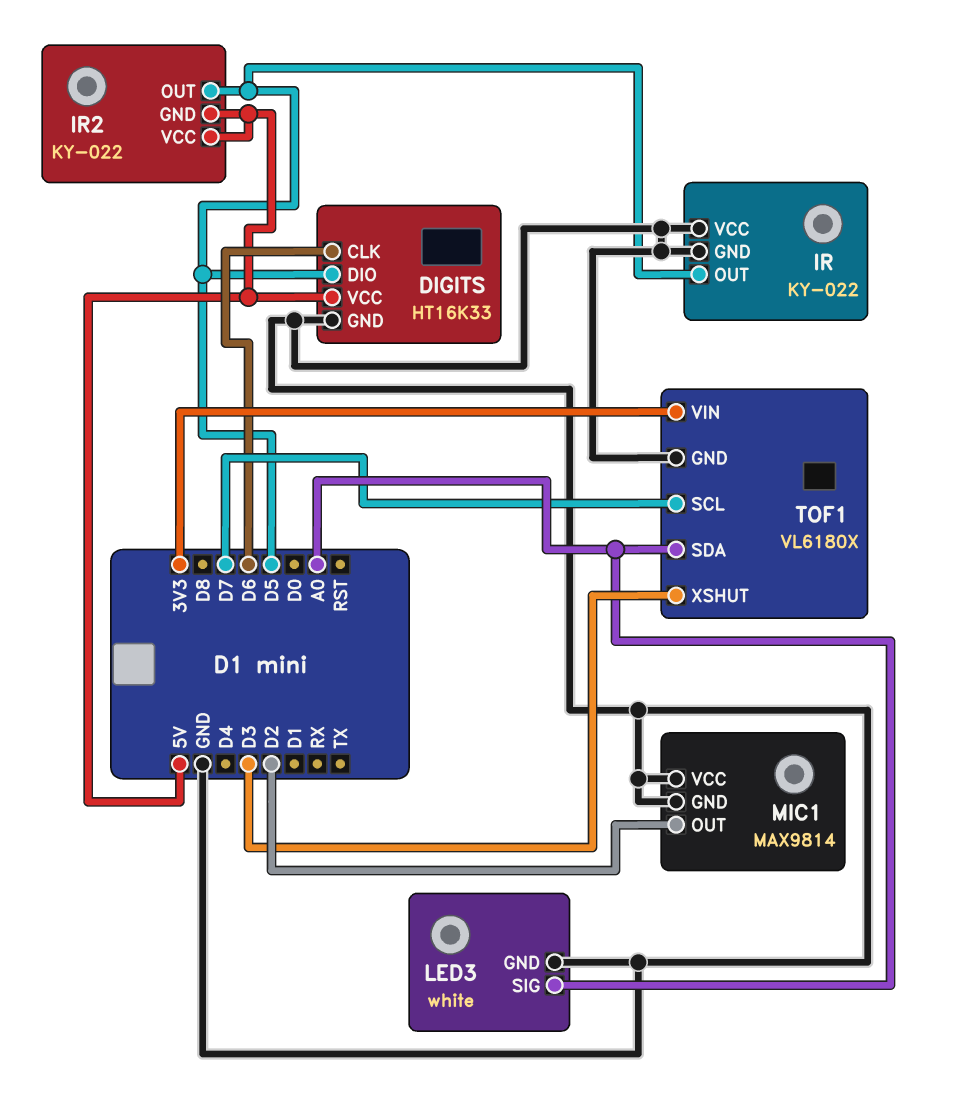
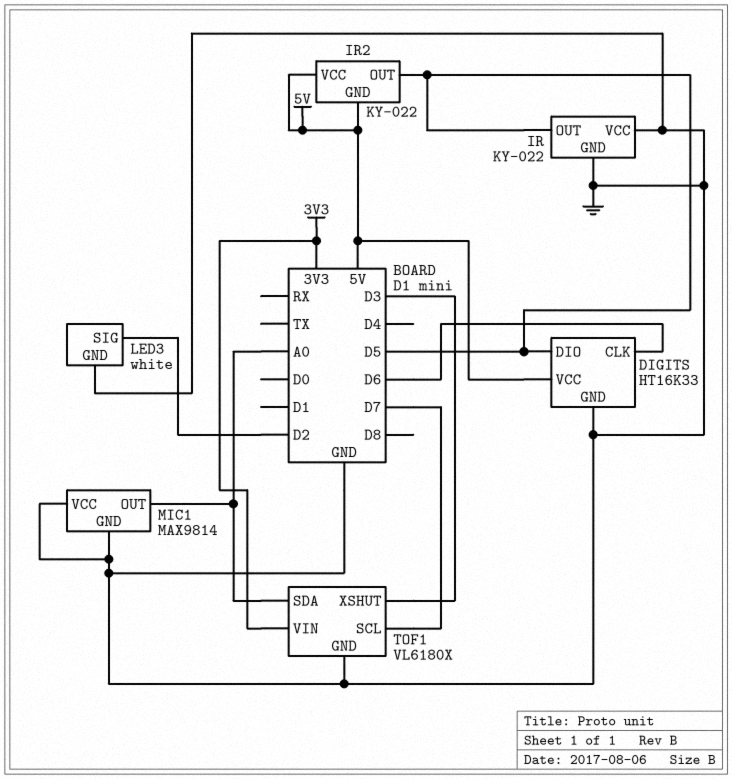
LED3 pin SIG: A0 -> D2
MIC1 pin OUT: D2 -> A0

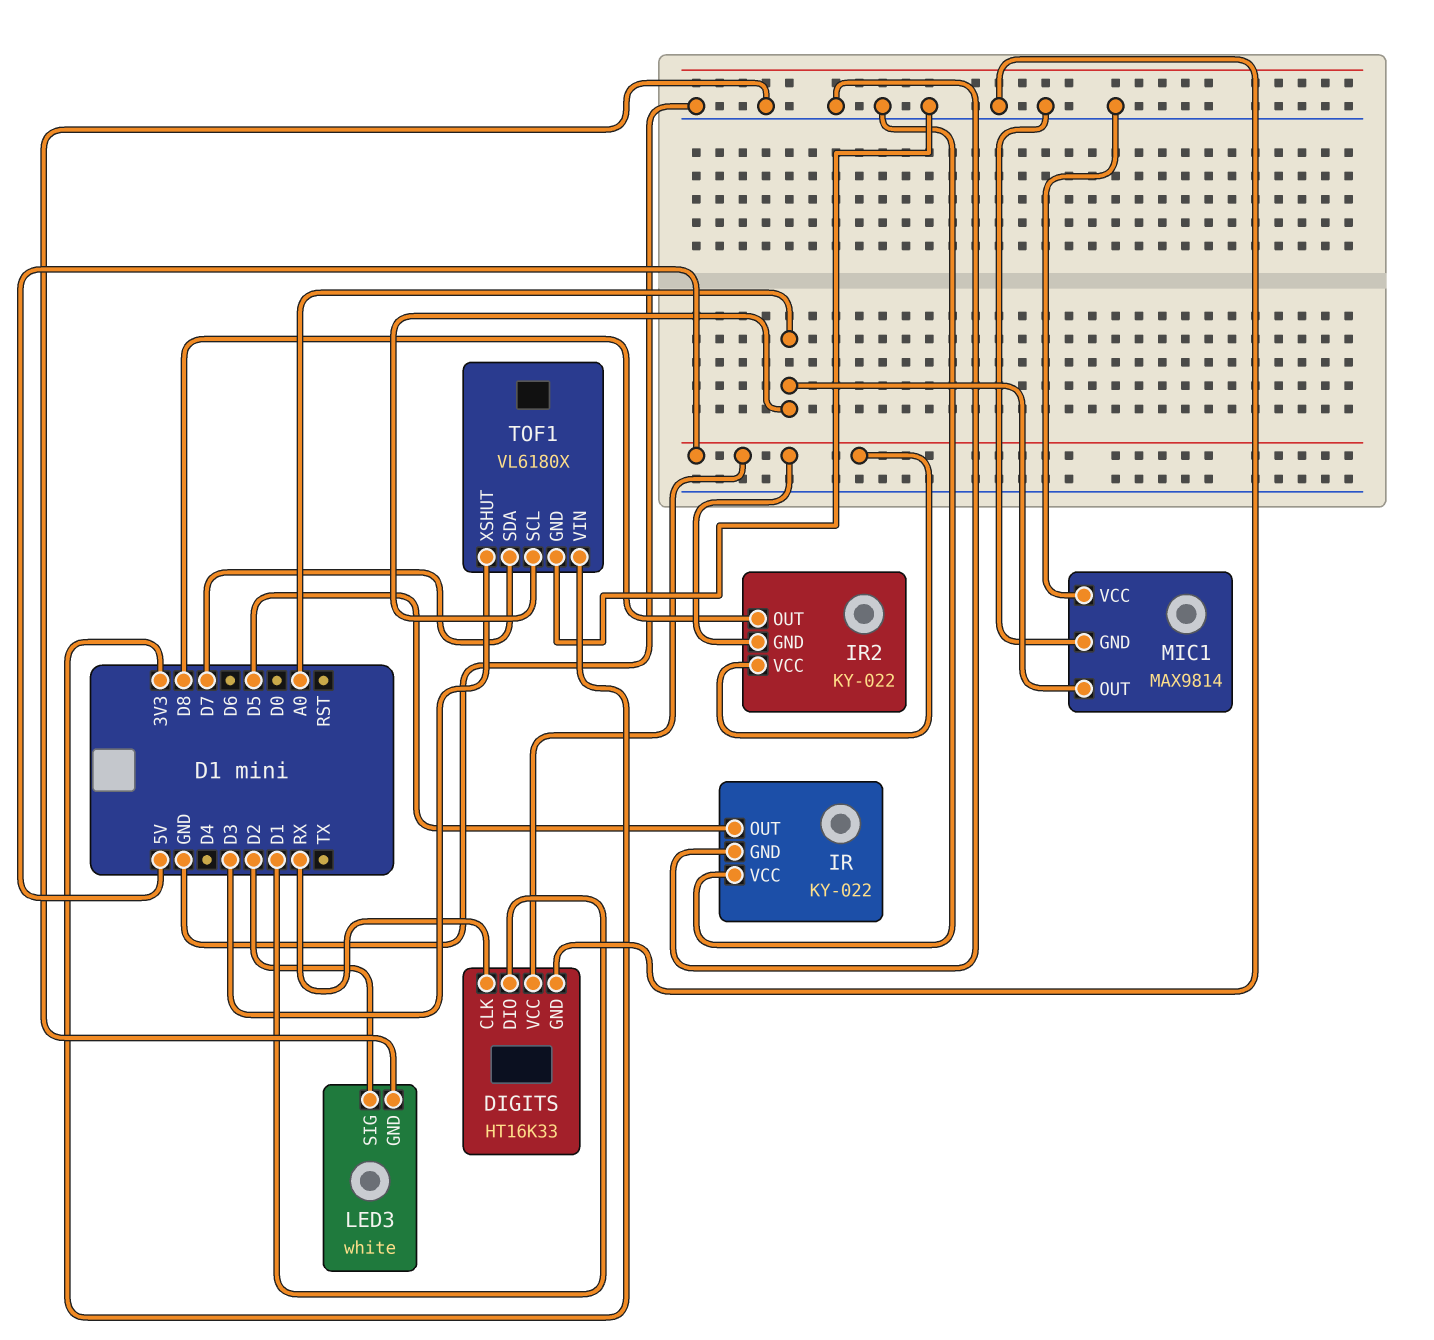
DIGITS pin CLK: D6 -> RX
DIGITS pin DIO: D5 -> D1
IR2 pin OUT: D5 -> D8
TOF1 pin SCL: D7 -> A0
TOF1 pin SDA: A0 -> D7

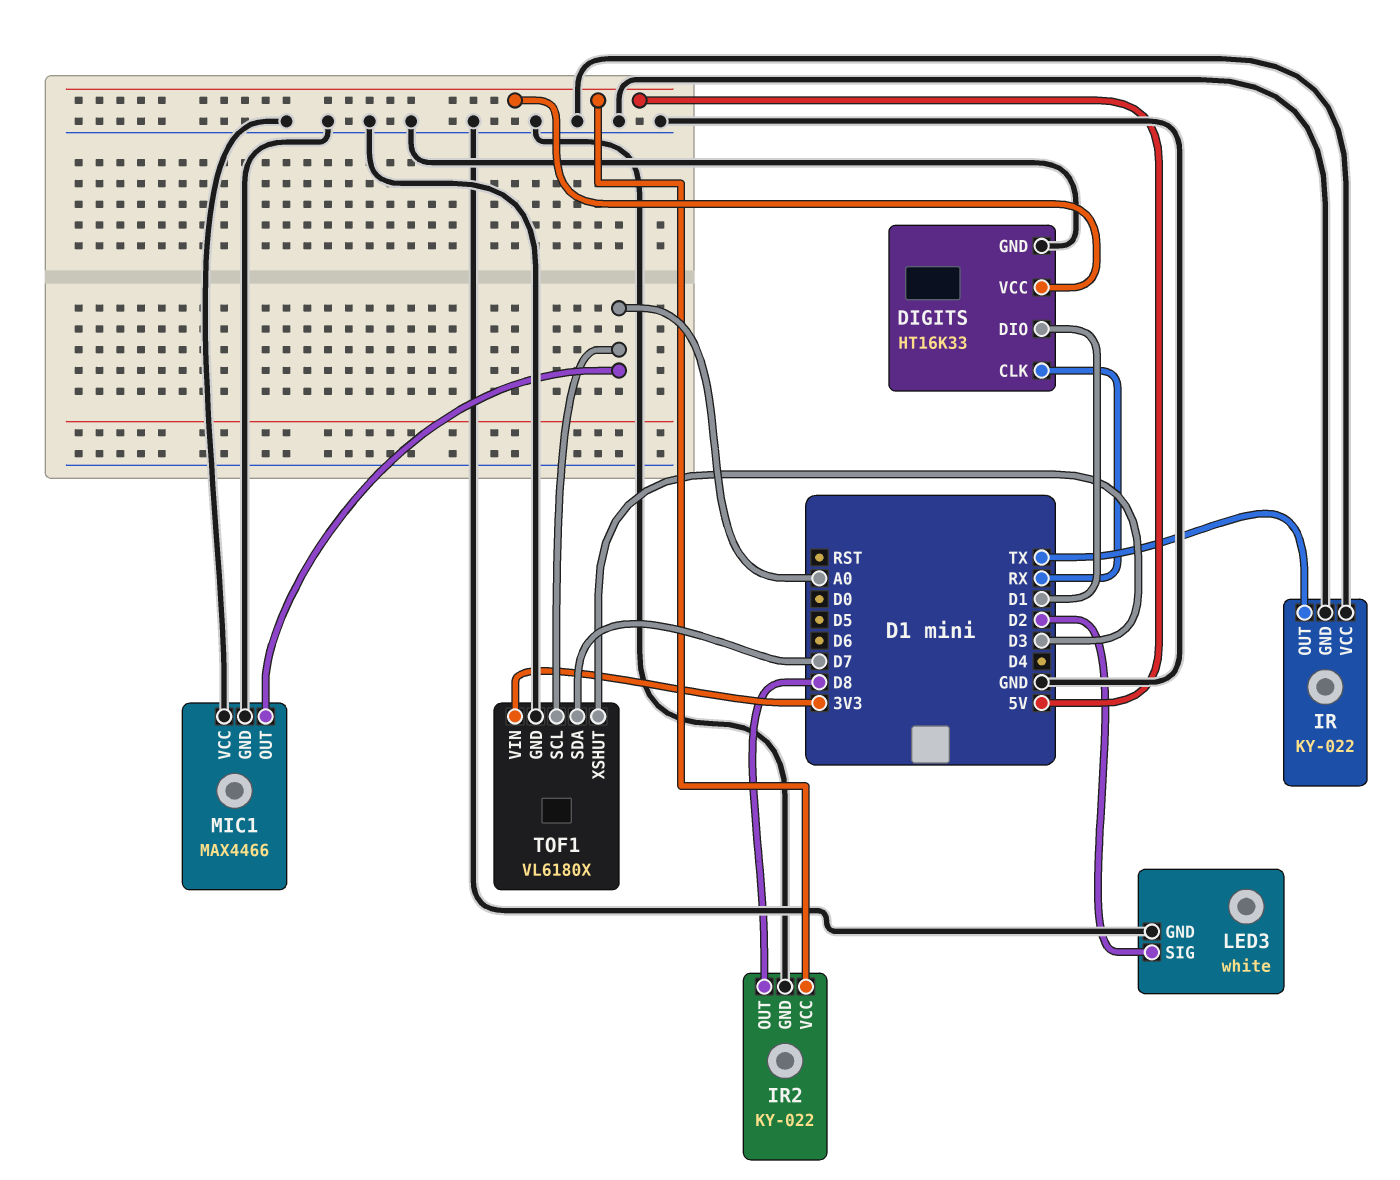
IR pin OUT: D5 -> TX
IR2 pin GND: 5V -> GND
MIC1: MAX9814 -> MAX4466

